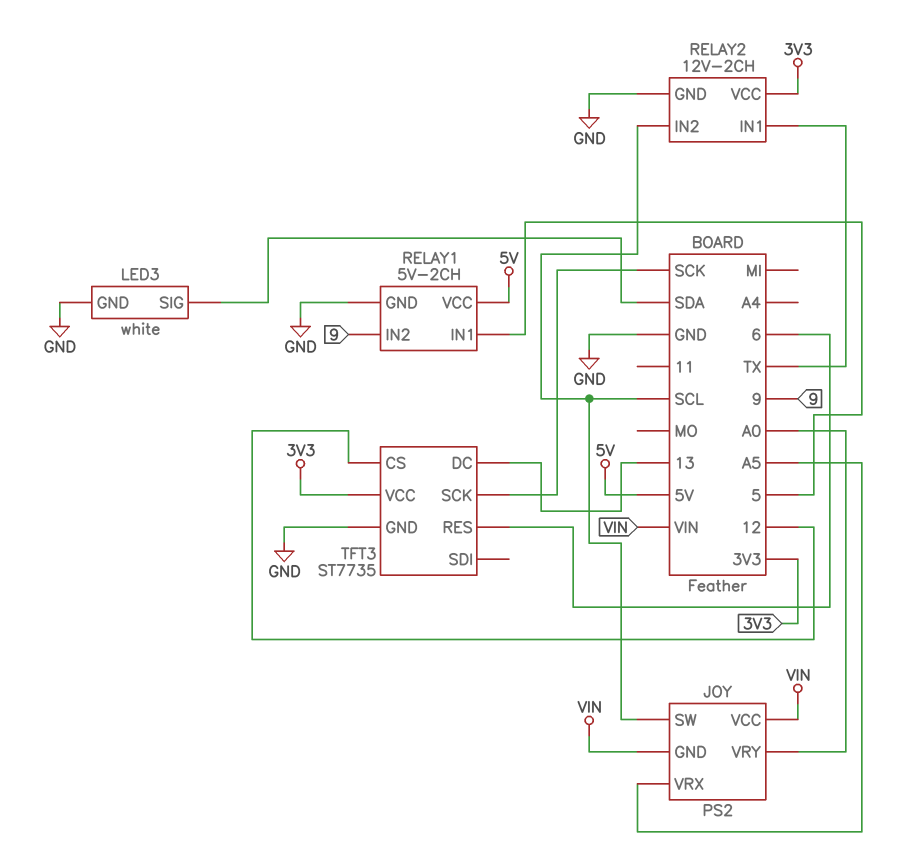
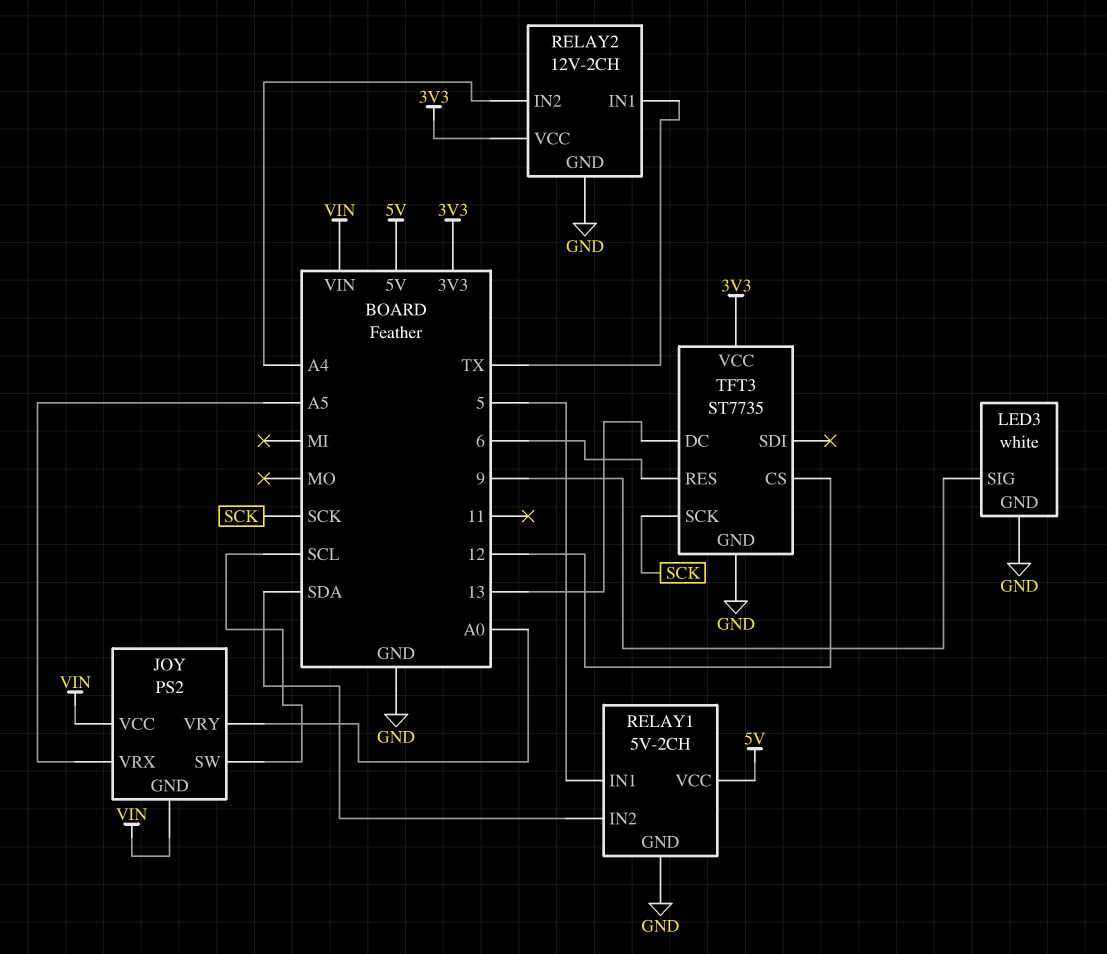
LED3 pin SIG: SDA -> 9
RELAY1 pin IN2: 9 -> SDA
RELAY2 pin IN2: SCL -> A4

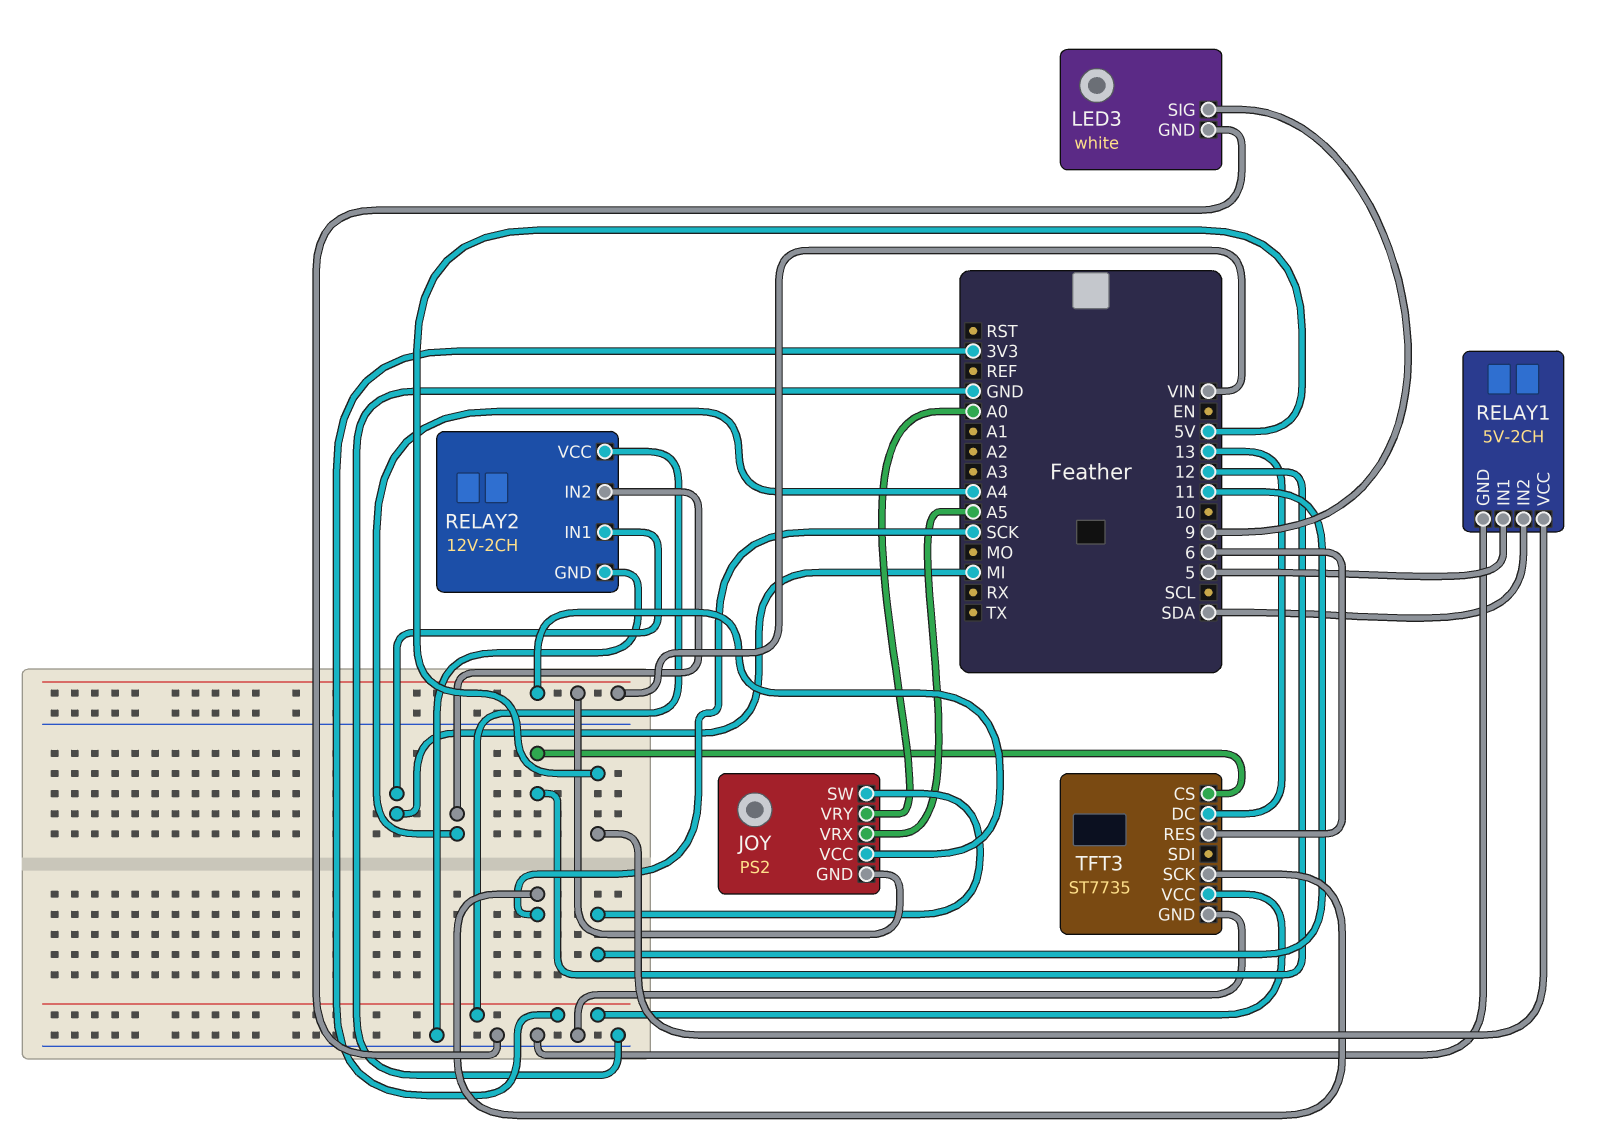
JOY pin SW: SCL -> 11
RELAY2 pin IN1: TX -> MI

